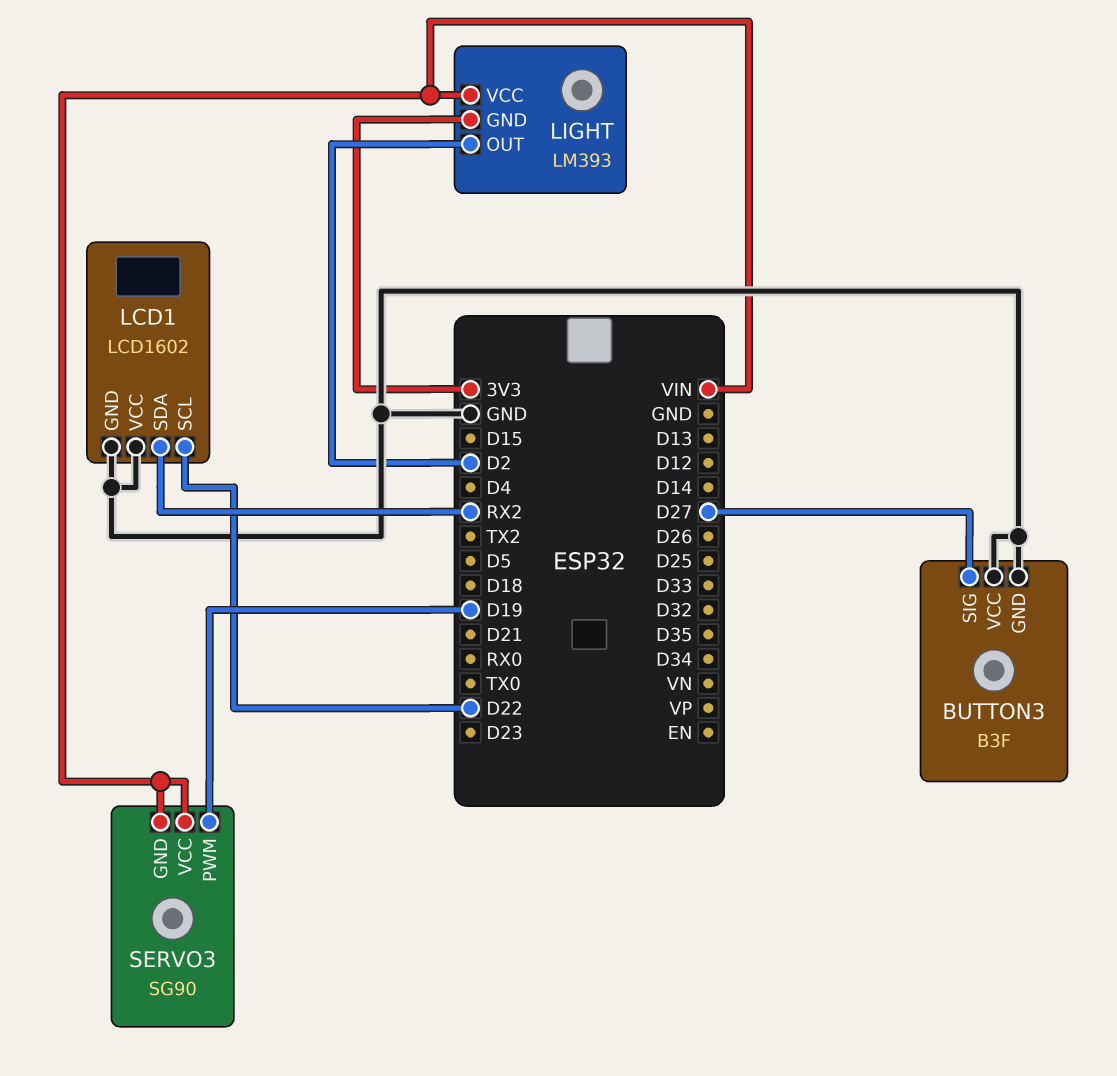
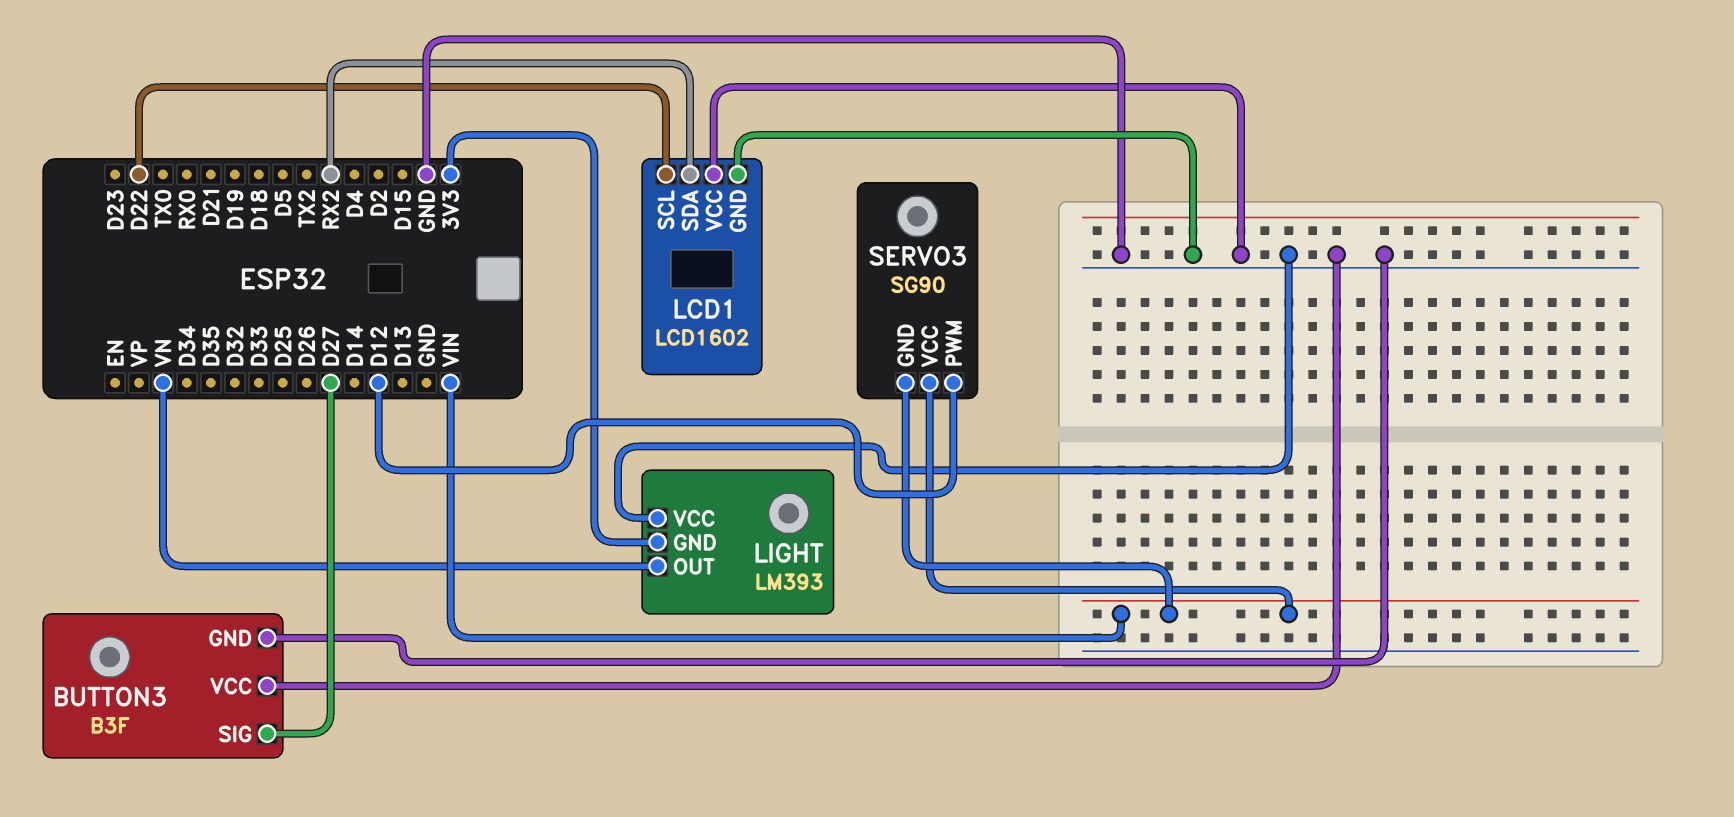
LIGHT pin OUT: D2 -> VN
LIGHT pin VCC: VIN -> GND
SERVO3 pin PWM: D19 -> D12

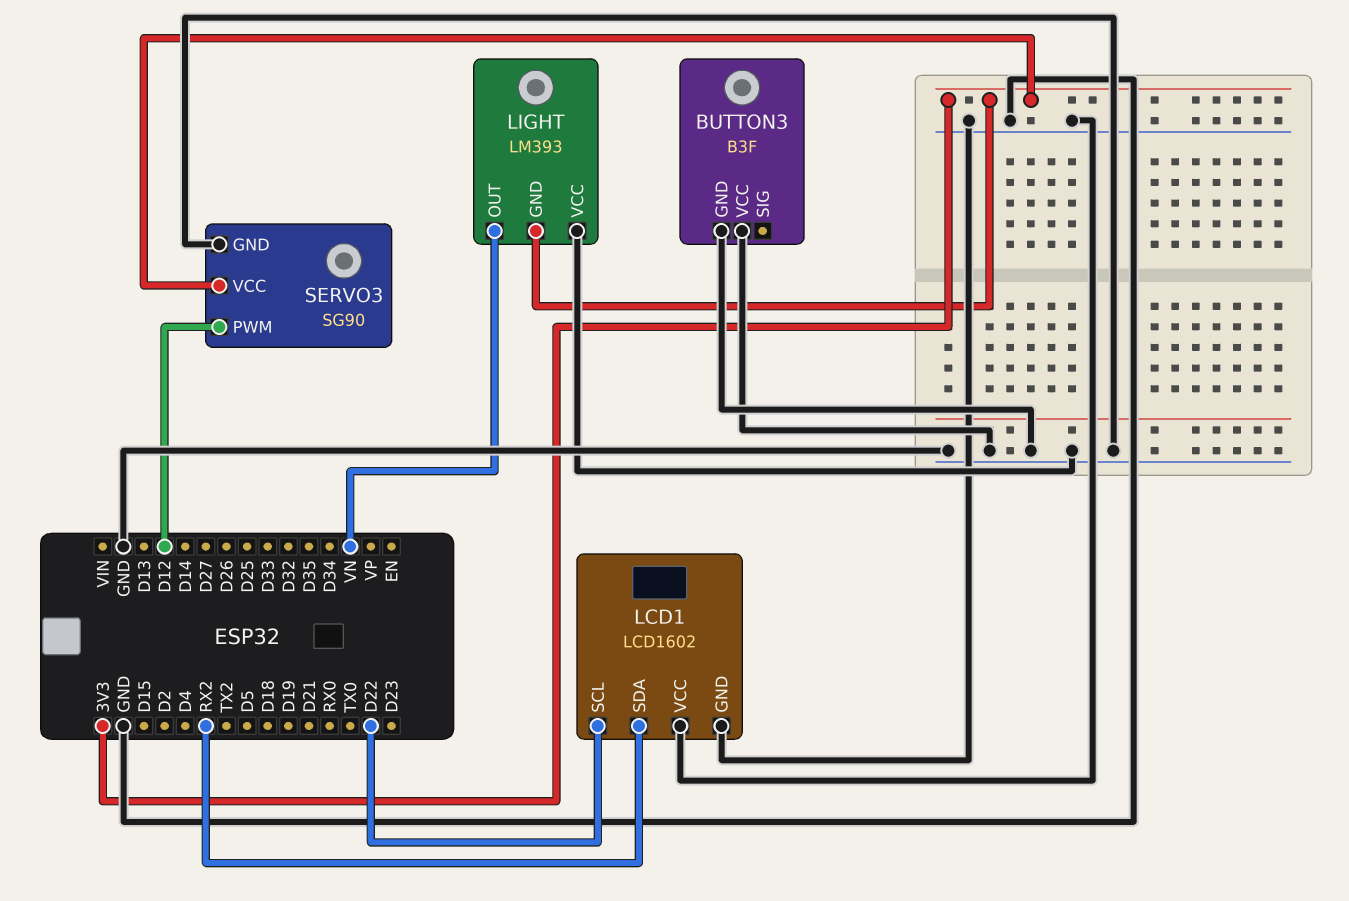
BUTTON3 pin SIG: D27 -> none
SERVO3 pin GND: VIN -> GND
SERVO3 pin VCC: VIN -> 3V3

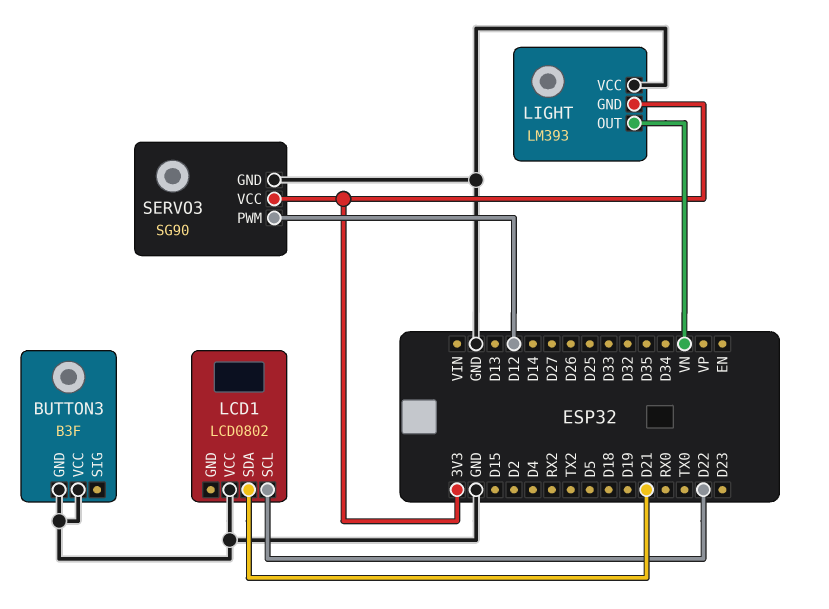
LCD1: LCD1602 -> LCD0802
LCD1 pin GND: GND -> none
LCD1 pin SDA: RX2 -> D21

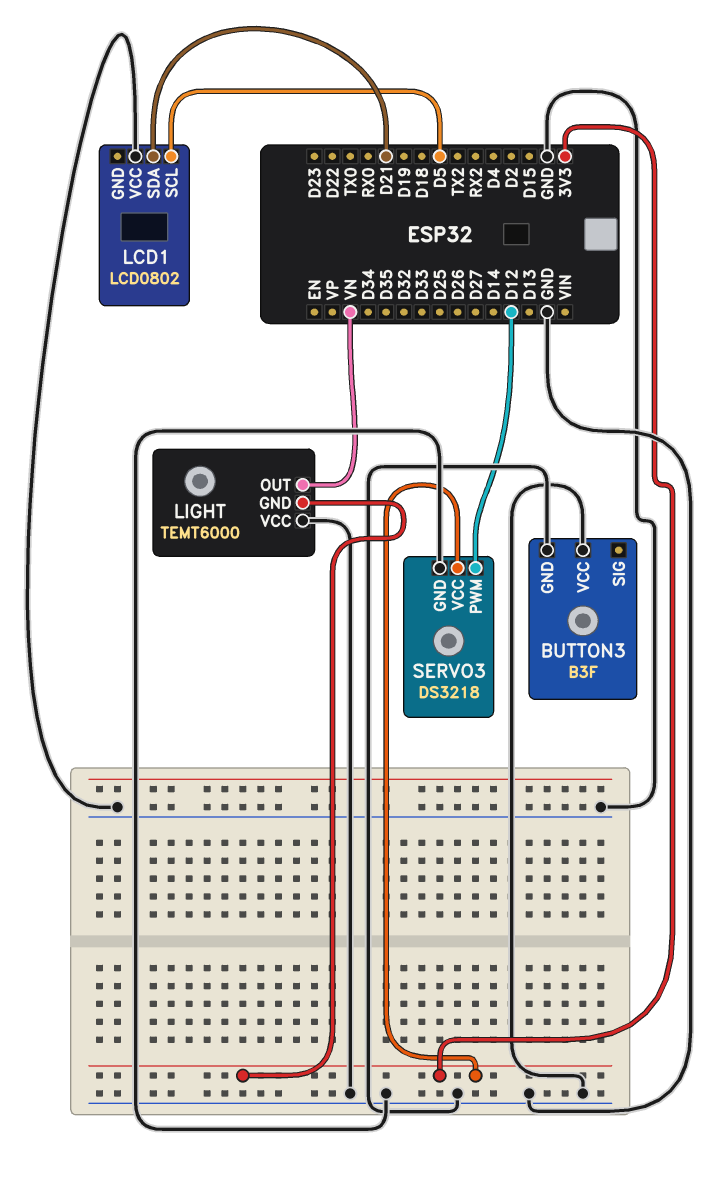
LCD1 pin SCL: D22 -> D5
LIGHT: LM393 -> TEMT6000
SERVO3: SG90 -> DS3218

